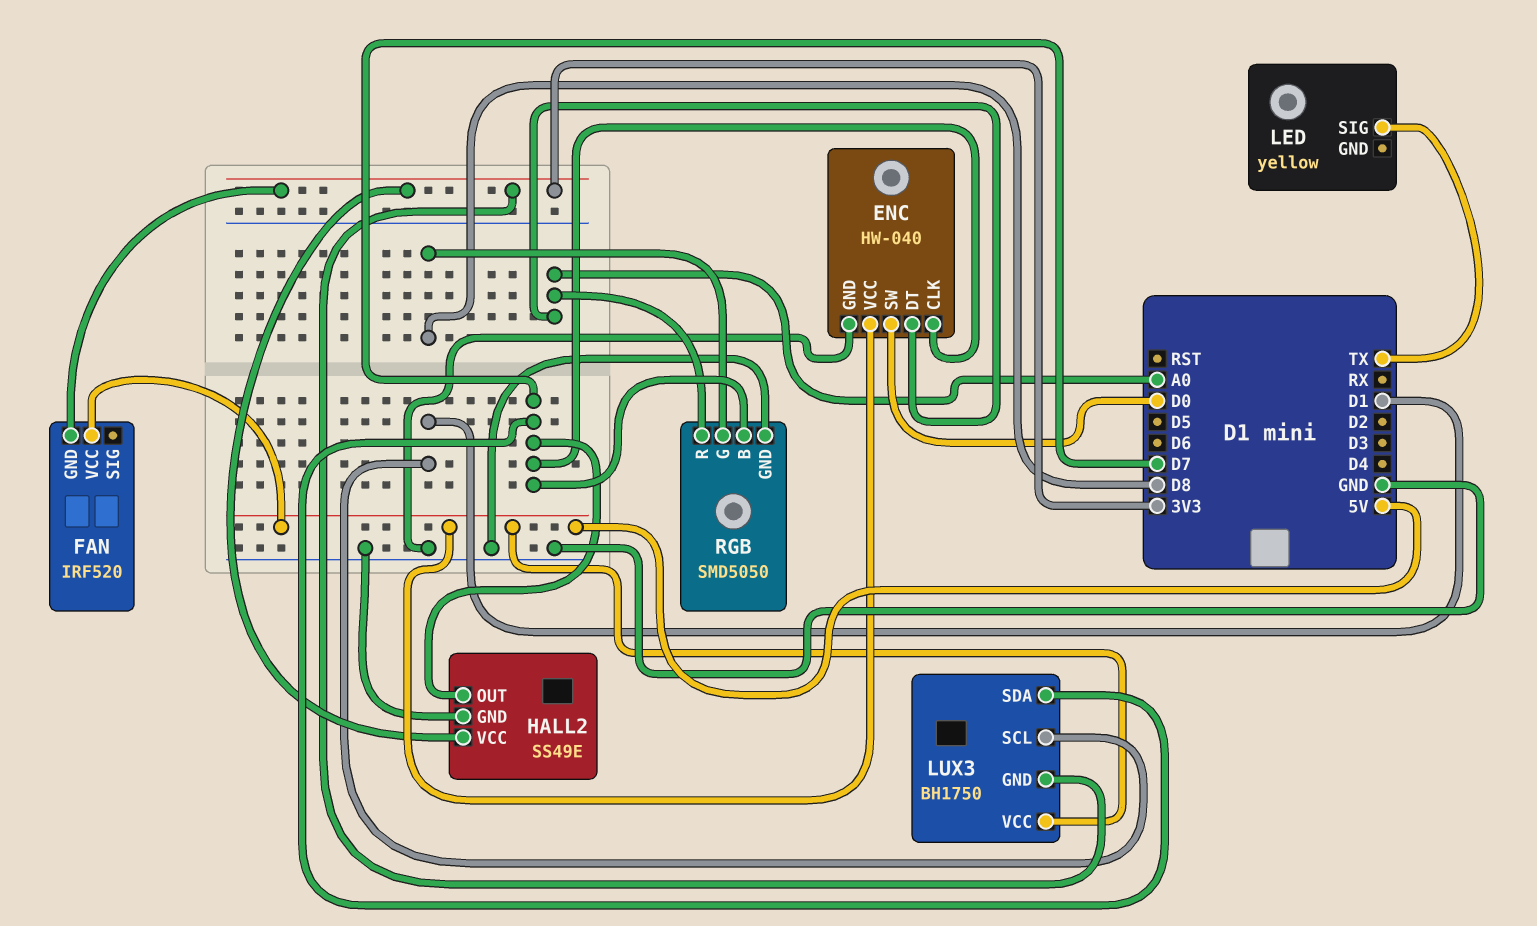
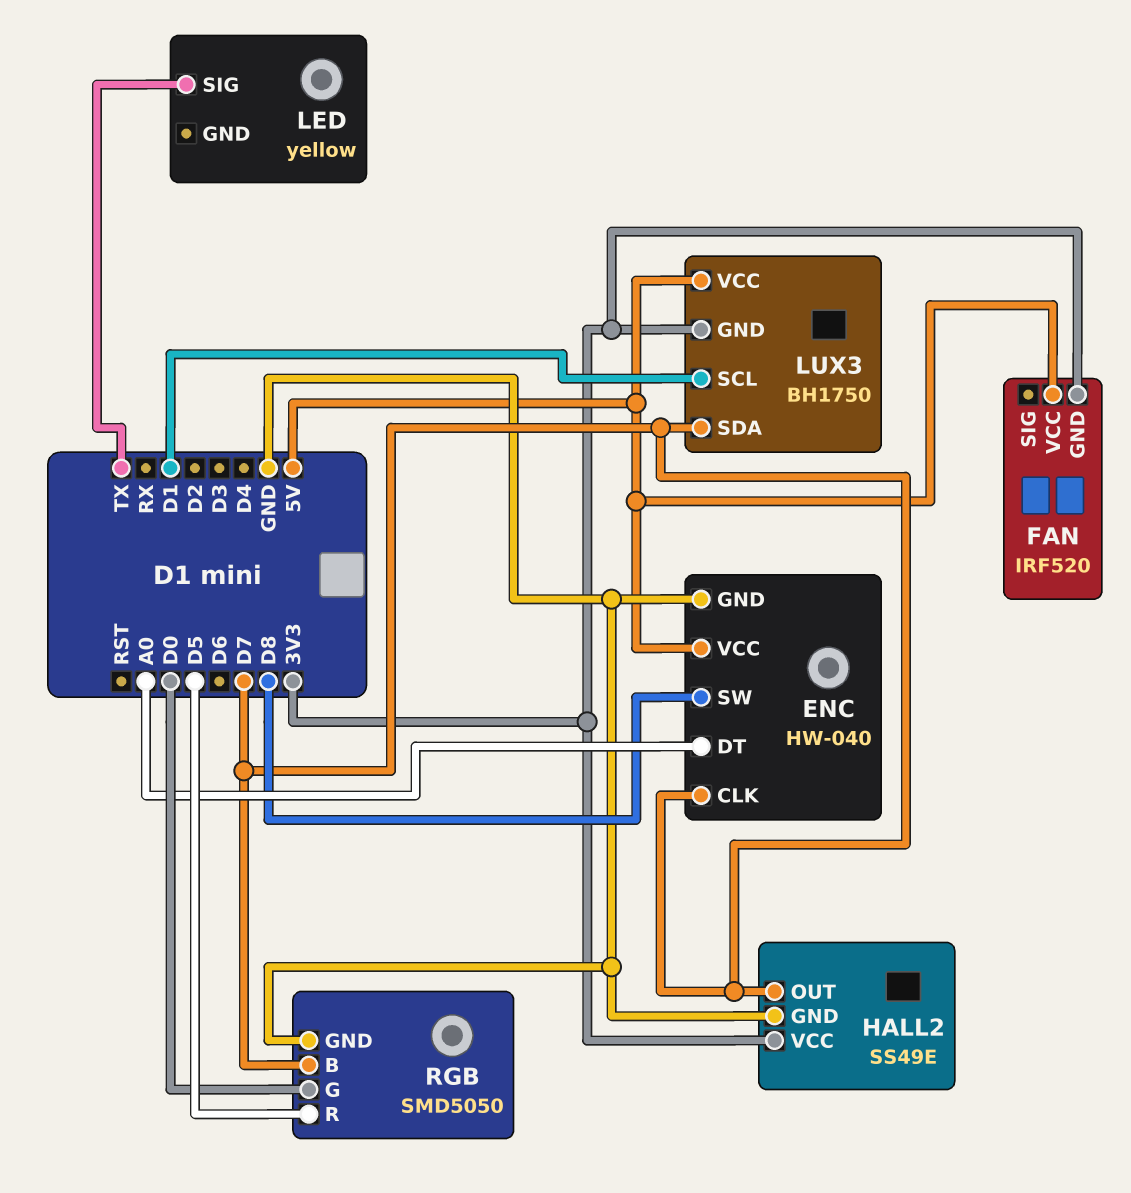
ENC pin SW: D0 -> D8
RGB pin G: D8 -> D0
RGB pin R: A0 -> D5

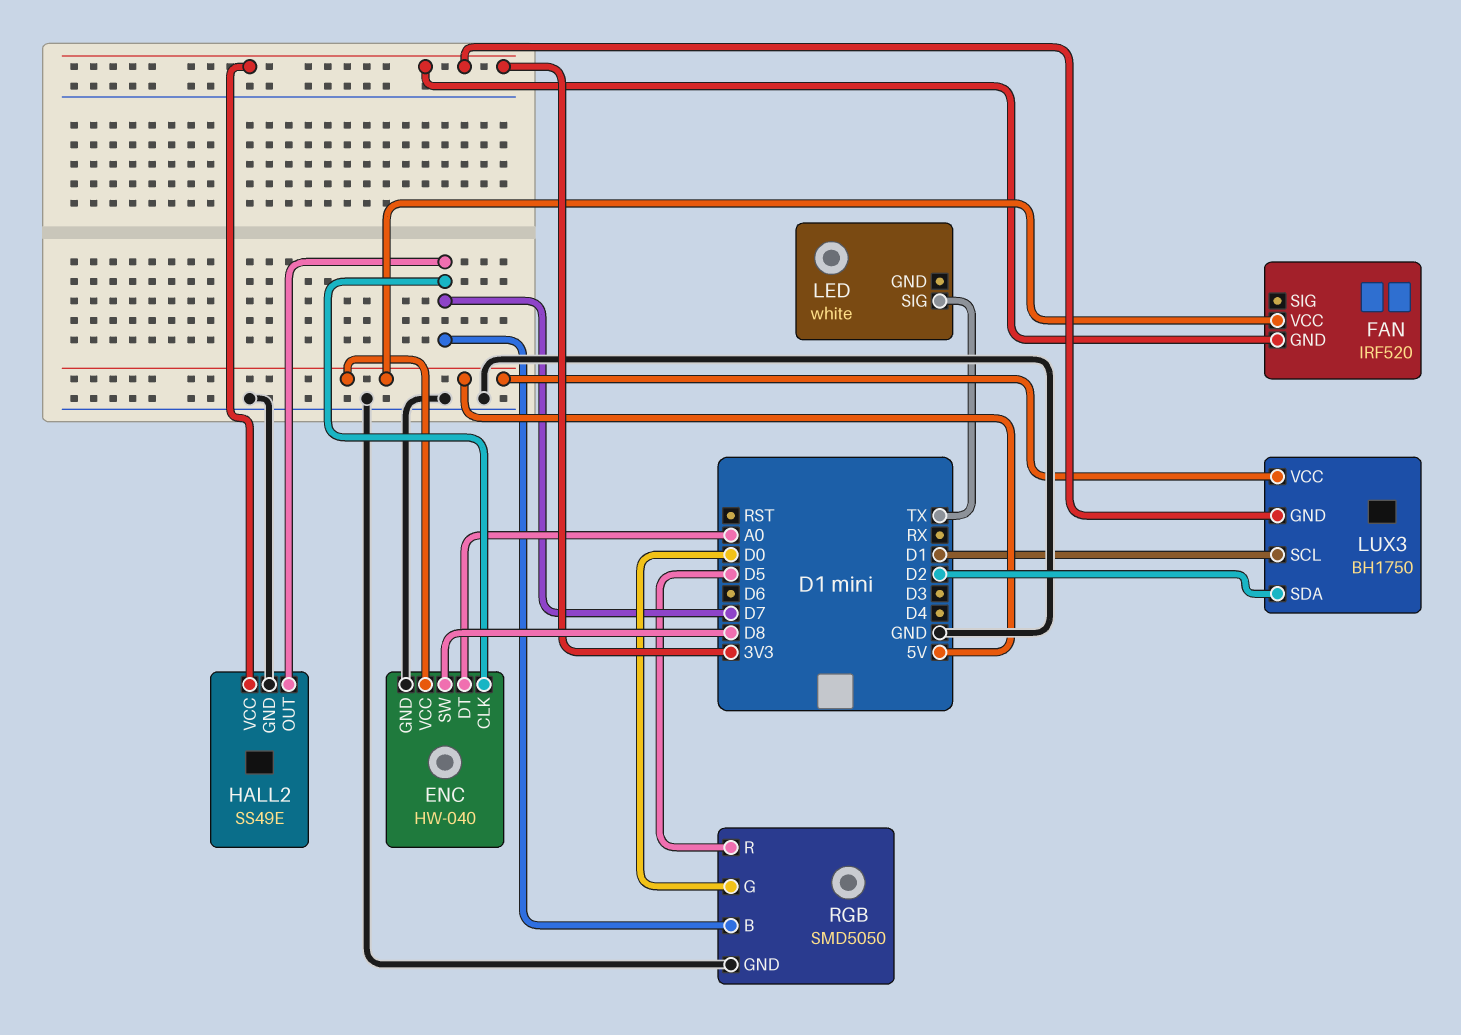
LED: yellow -> white
LUX3 pin SDA: D7 -> D2

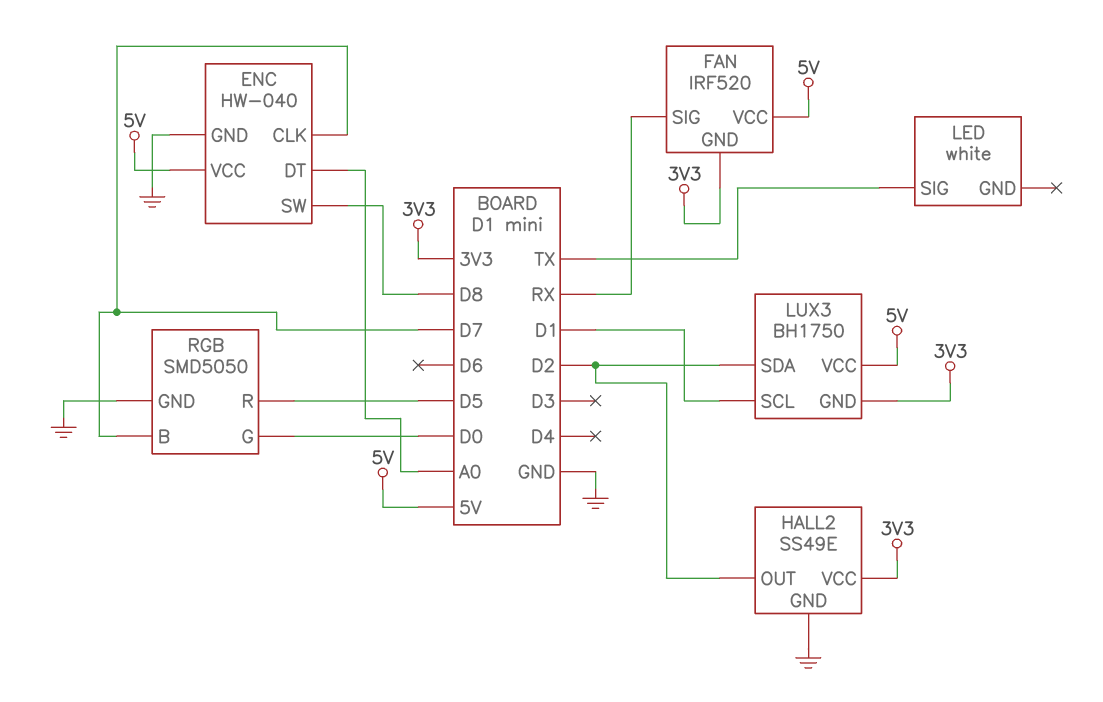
FAN pin SIG: none -> RX
HALL2 pin OUT: D7 -> D2

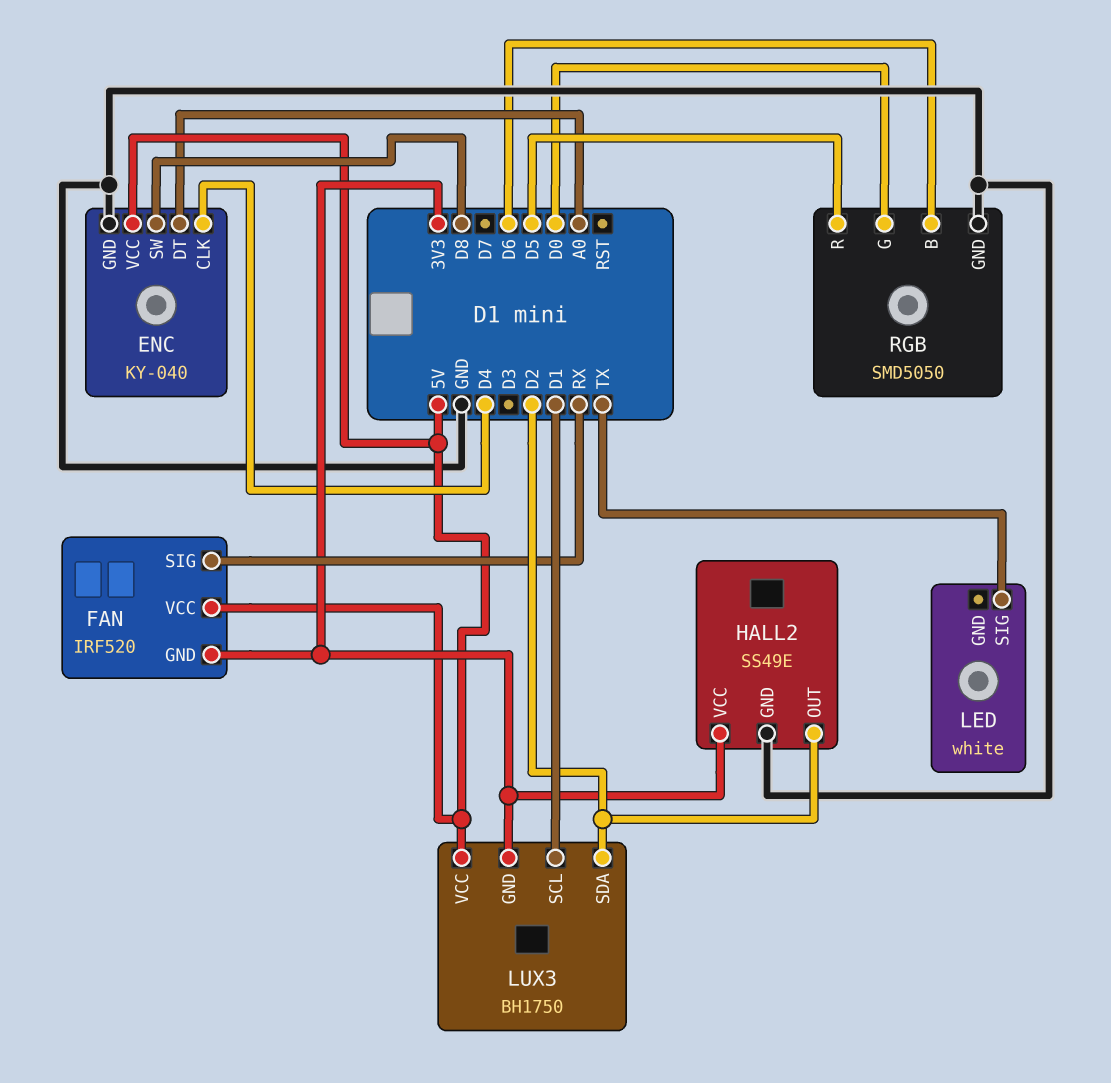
ENC: HW-040 -> KY-040
ENC pin CLK: D7 -> D4
RGB pin B: D7 -> D6

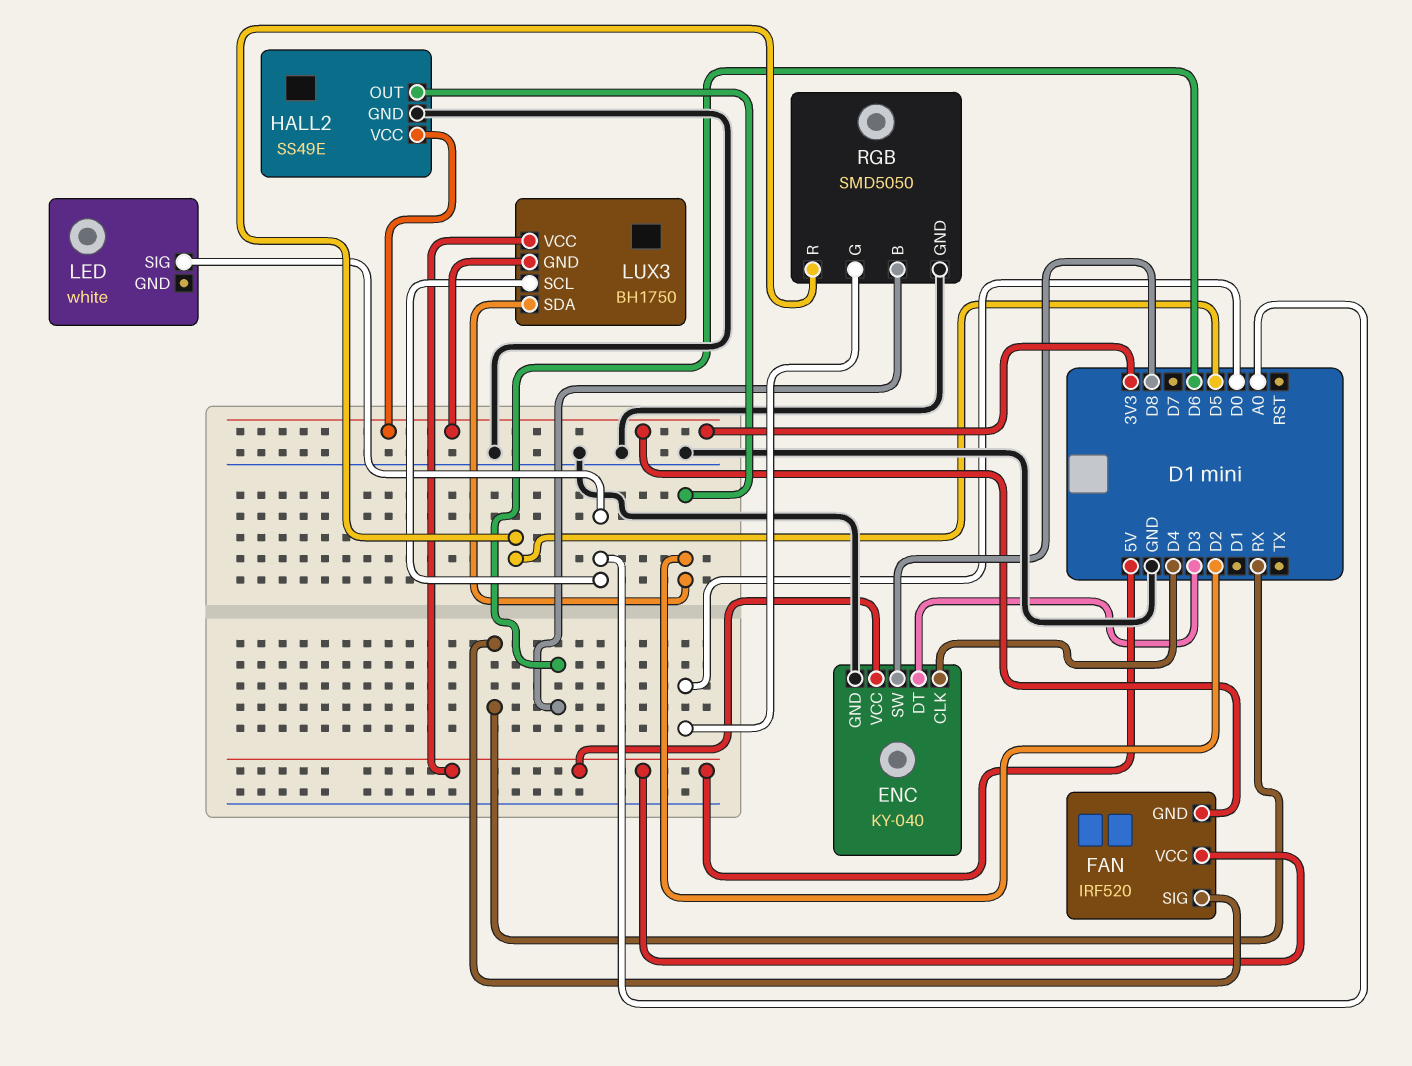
ENC pin DT: A0 -> D3
LED pin SIG: TX -> A0
LUX3 pin SCL: D1 -> A0

